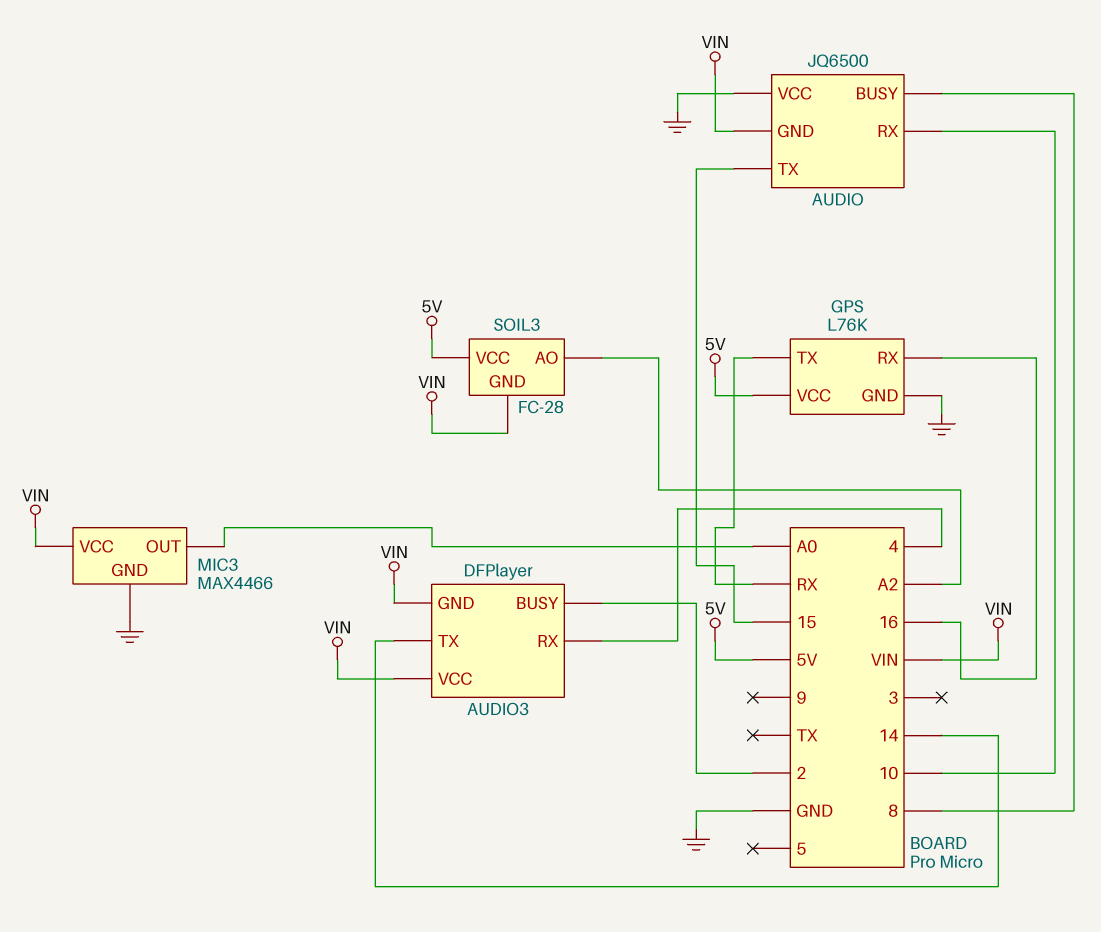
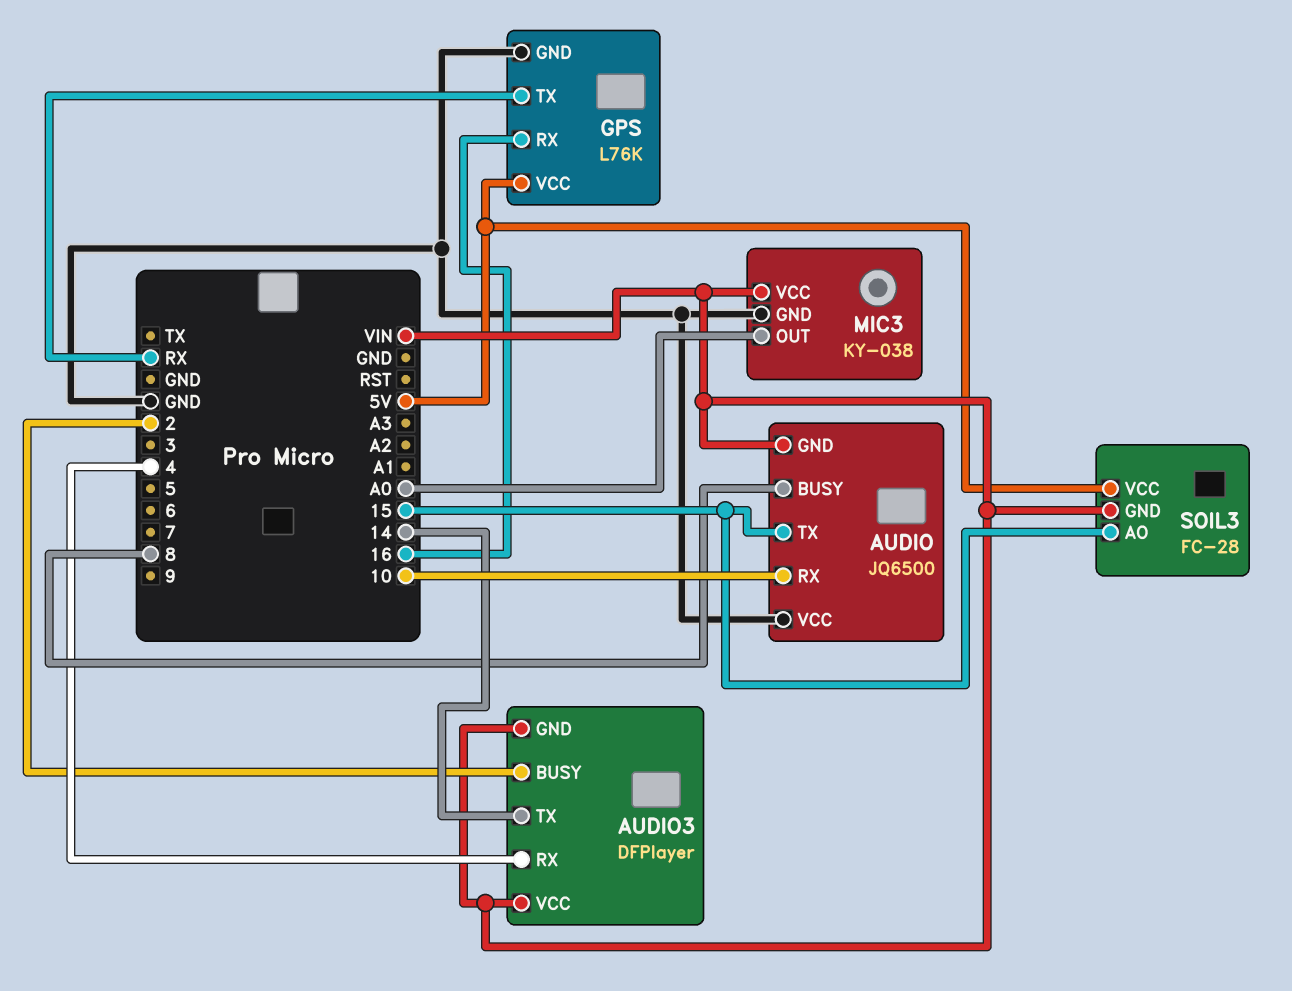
MIC3: MAX4466 -> KY-038
SOIL3 pin AO: A2 -> 15

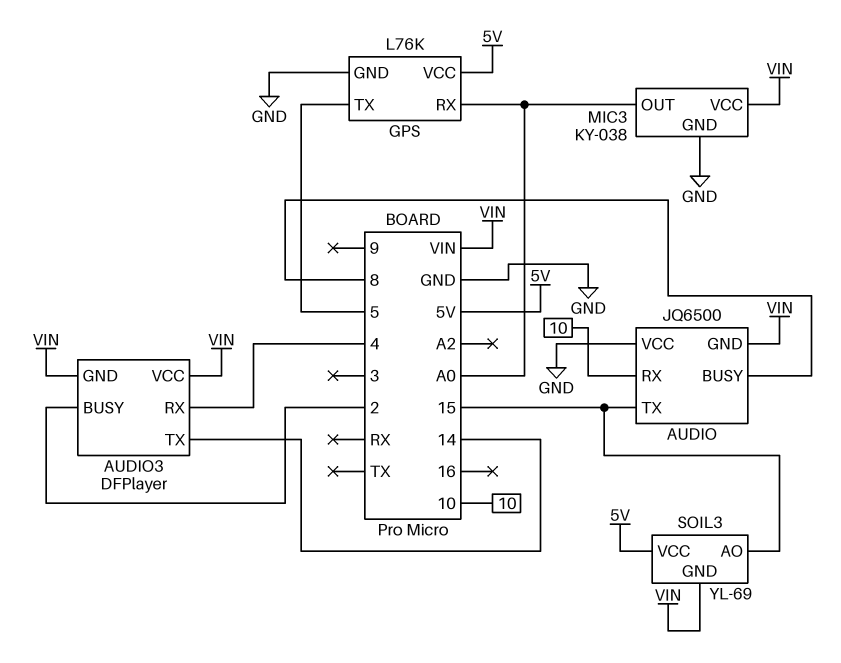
GPS pin RX: 16 -> A0
GPS pin TX: RX -> 5
SOIL3: FC-28 -> YL-69

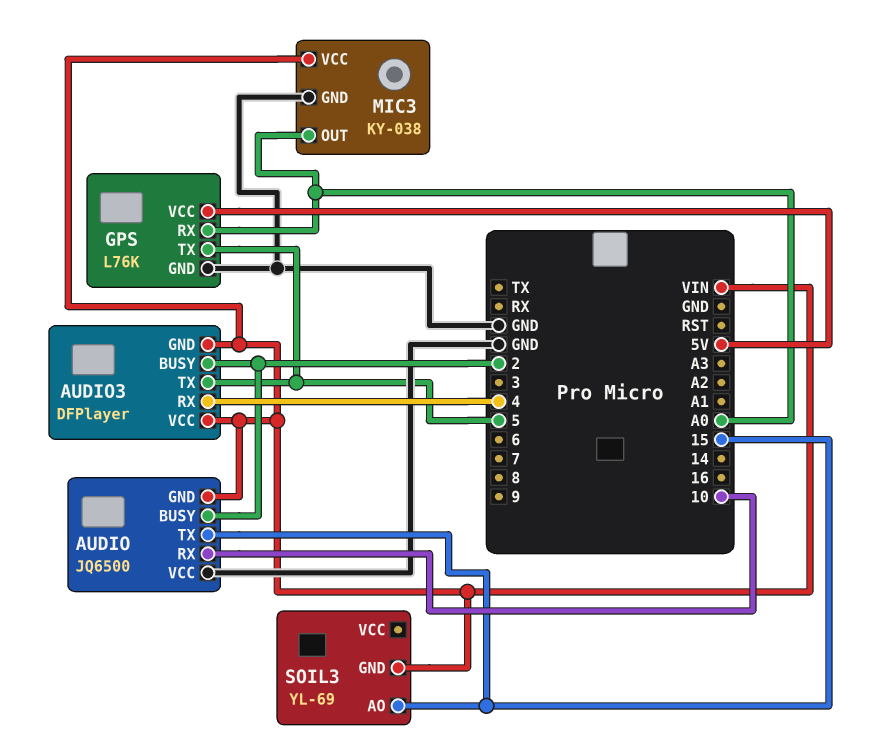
AUDIO pin BUSY: 8 -> 2
AUDIO3 pin TX: 14 -> 5
SOIL3 pin VCC: 5V -> none

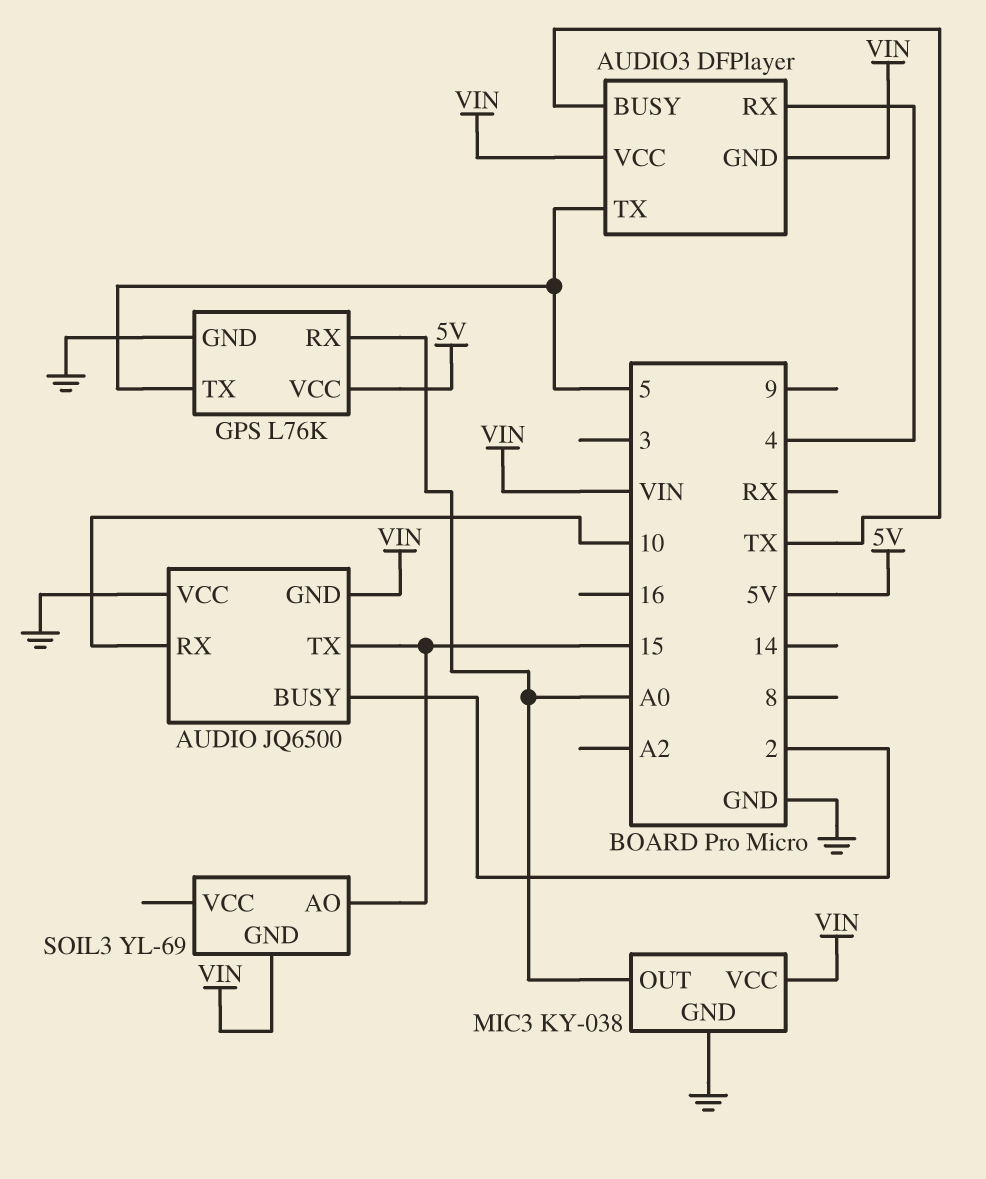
AUDIO3 pin BUSY: 2 -> TX

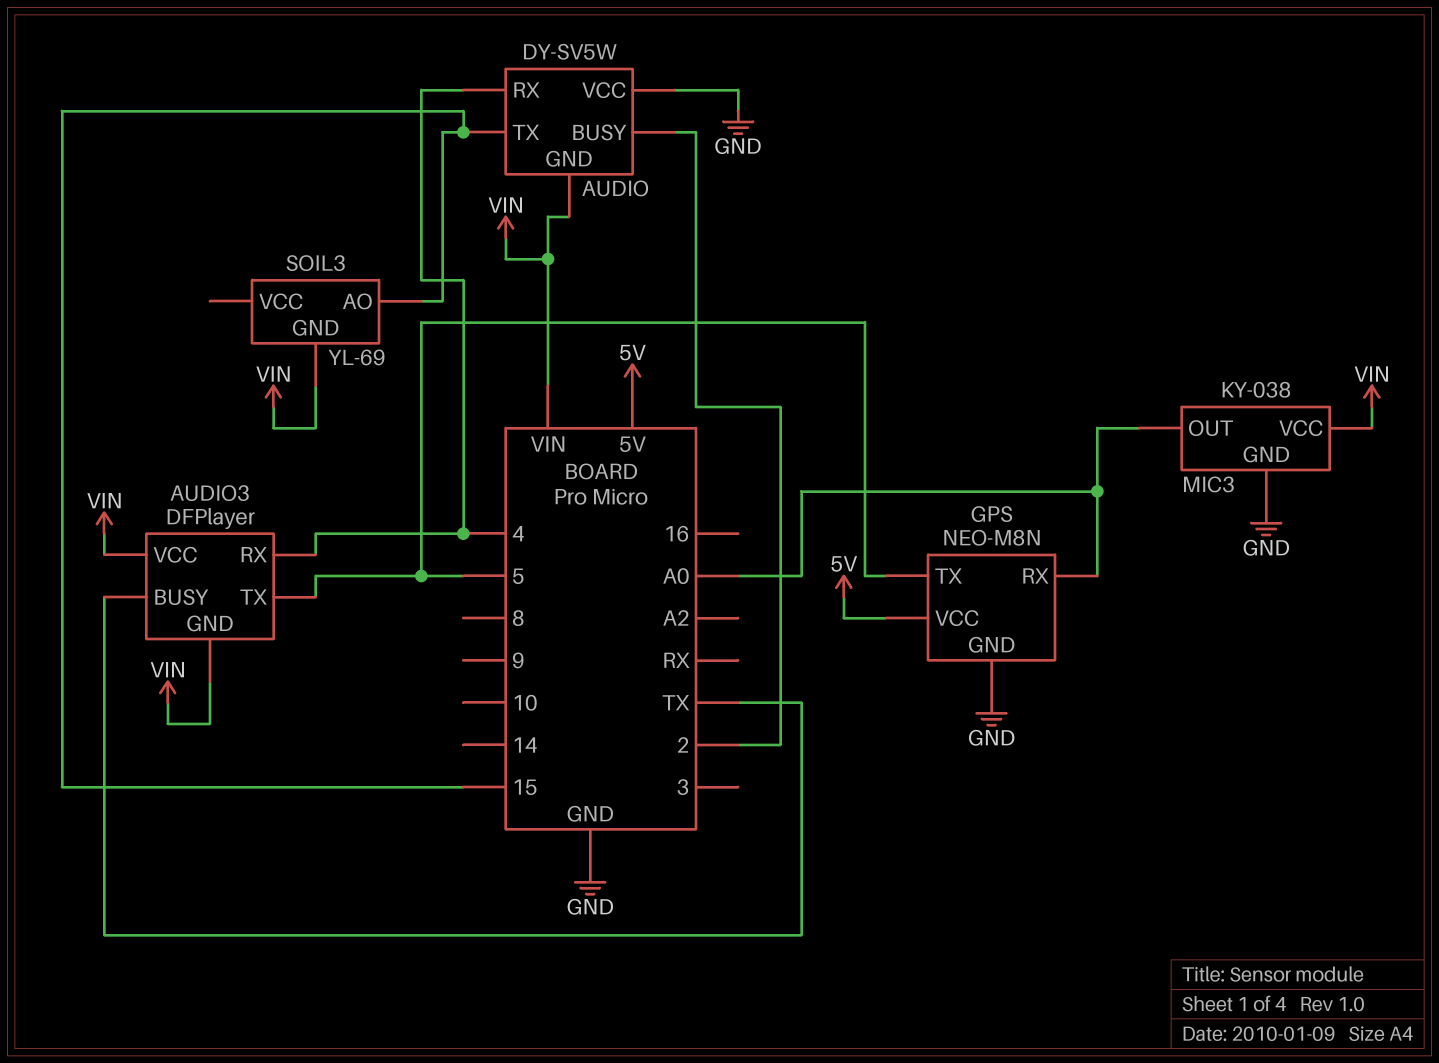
AUDIO: JQ6500 -> DY-SV5W
AUDIO pin RX: 10 -> 4
GPS: L76K -> NEO-M8N

